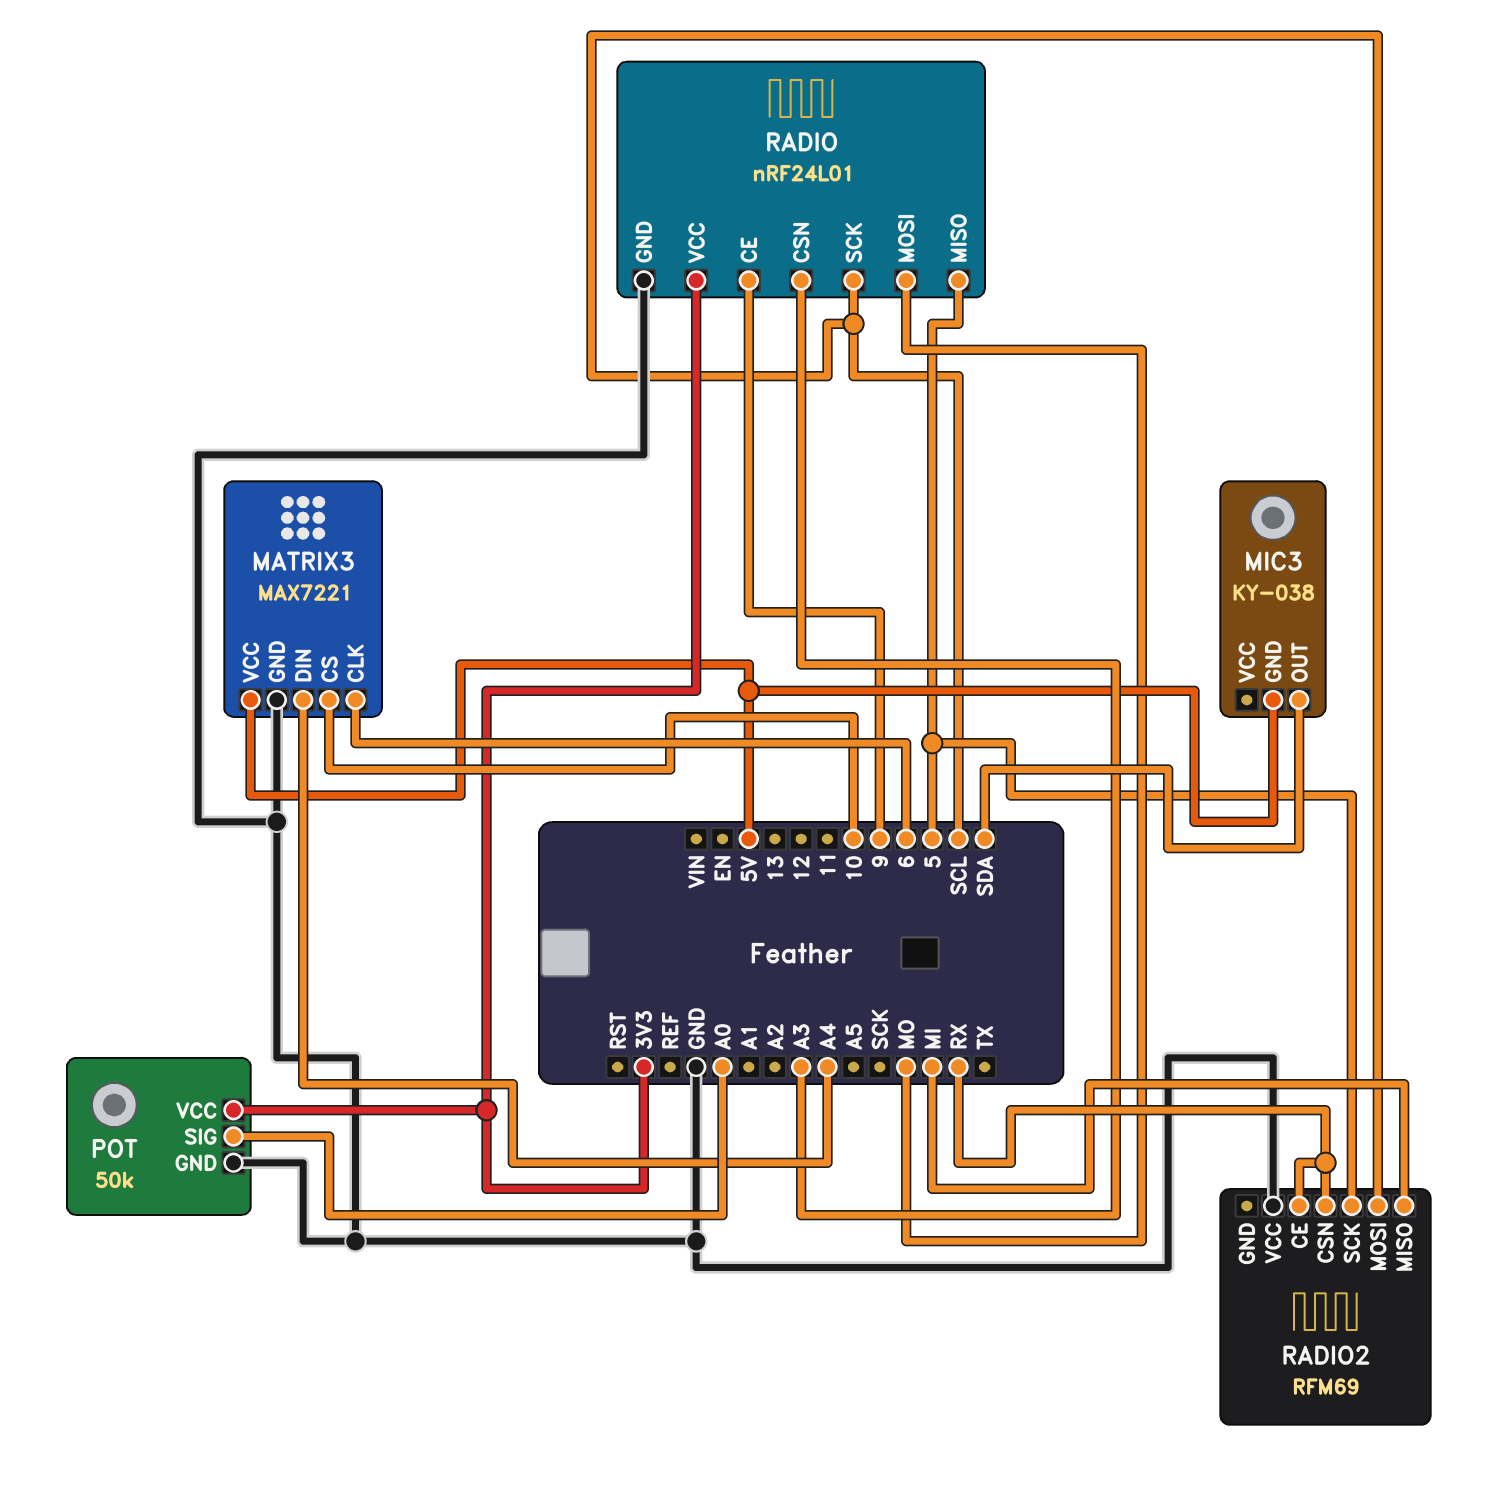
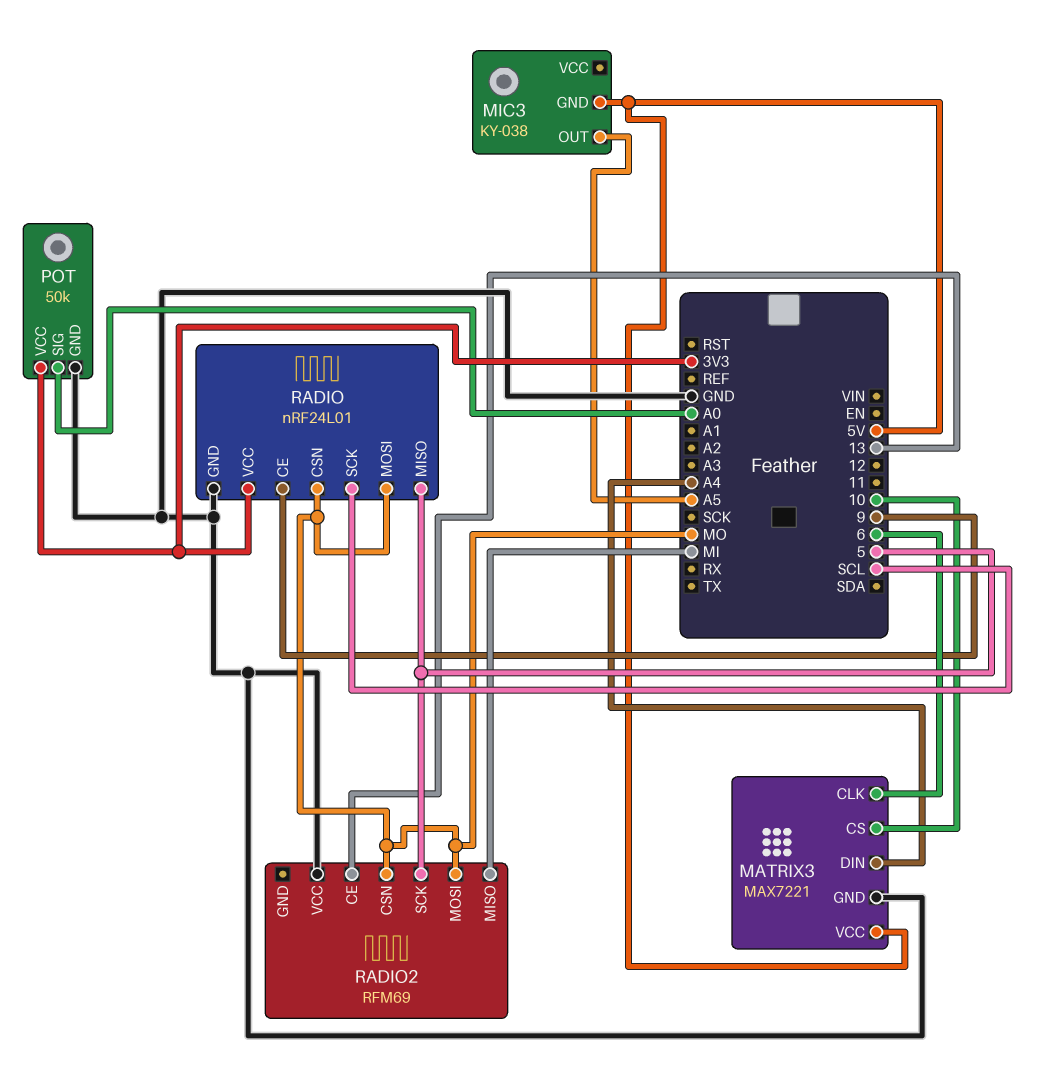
MIC3 pin OUT: SDA -> A5
RADIO pin CSN: A3 -> MO
RADIO2 pin CE: RX -> 13
RADIO2 pin CSN: RX -> MO
RADIO2 pin MOSI: SCL -> MO

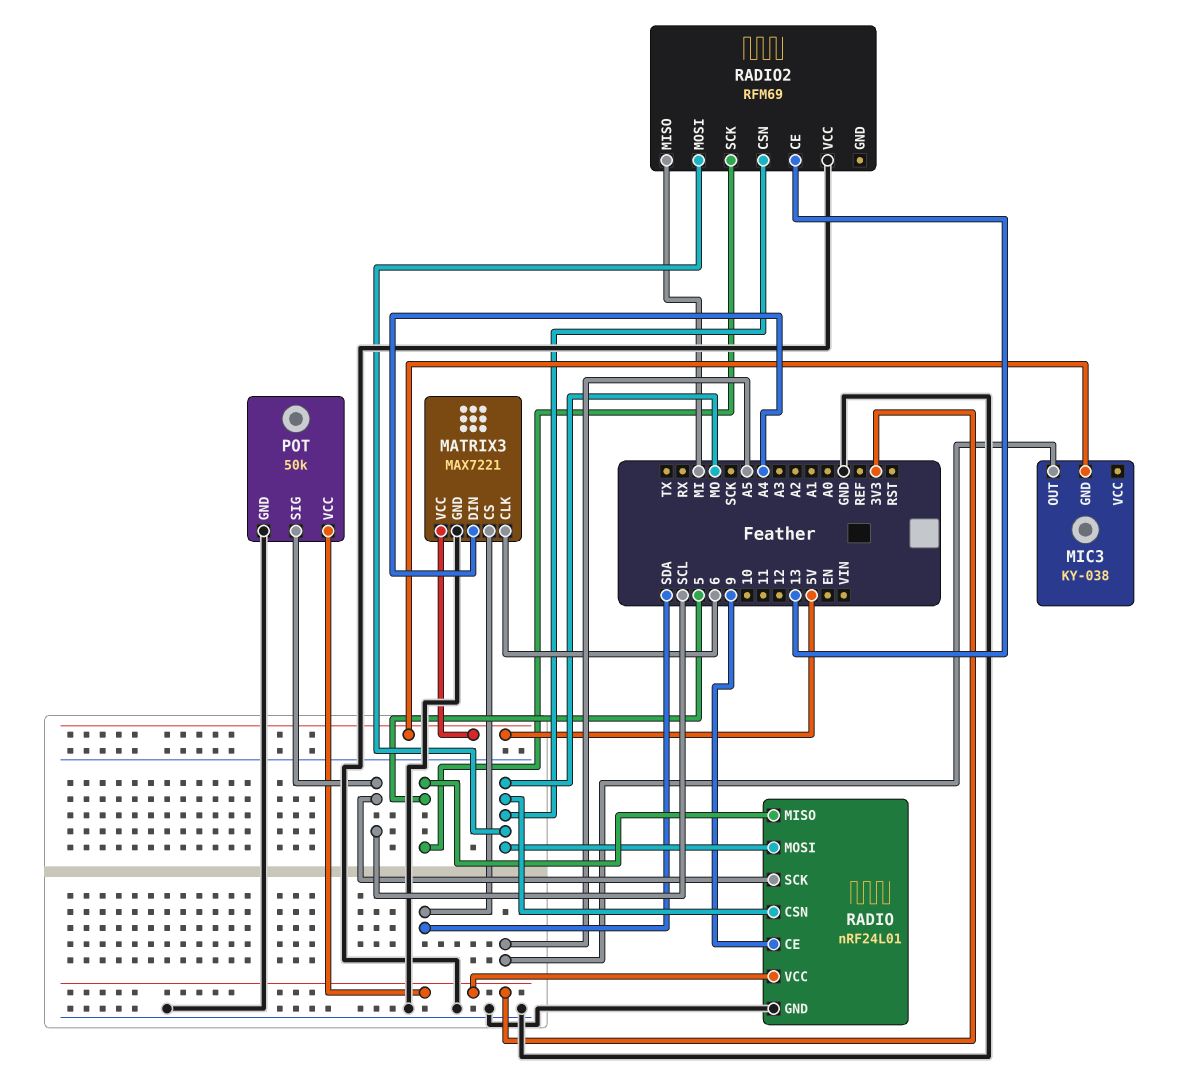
MATRIX3 pin CS: 10 -> SDA
POT pin SIG: A0 -> SCL

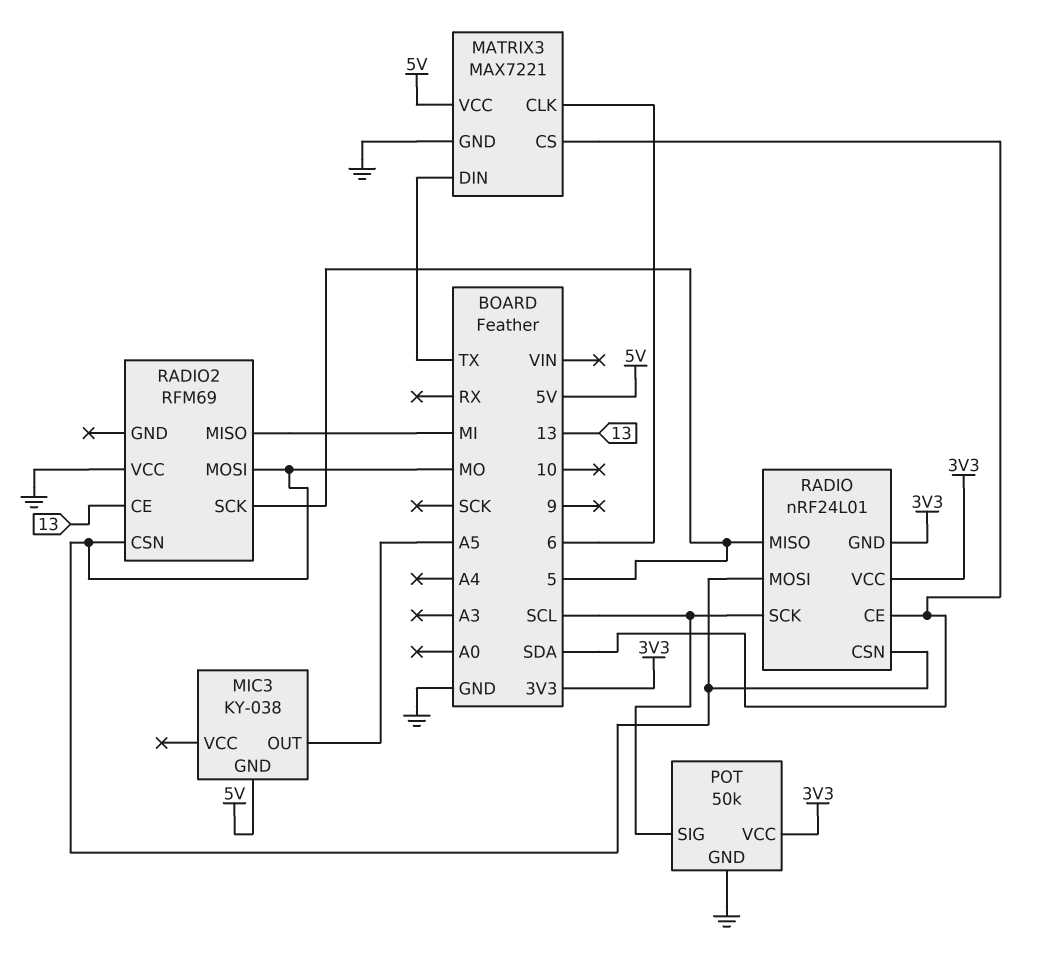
MATRIX3 pin DIN: A4 -> TX
RADIO pin CE: 9 -> SDA
RADIO pin GND: GND -> 3V3

